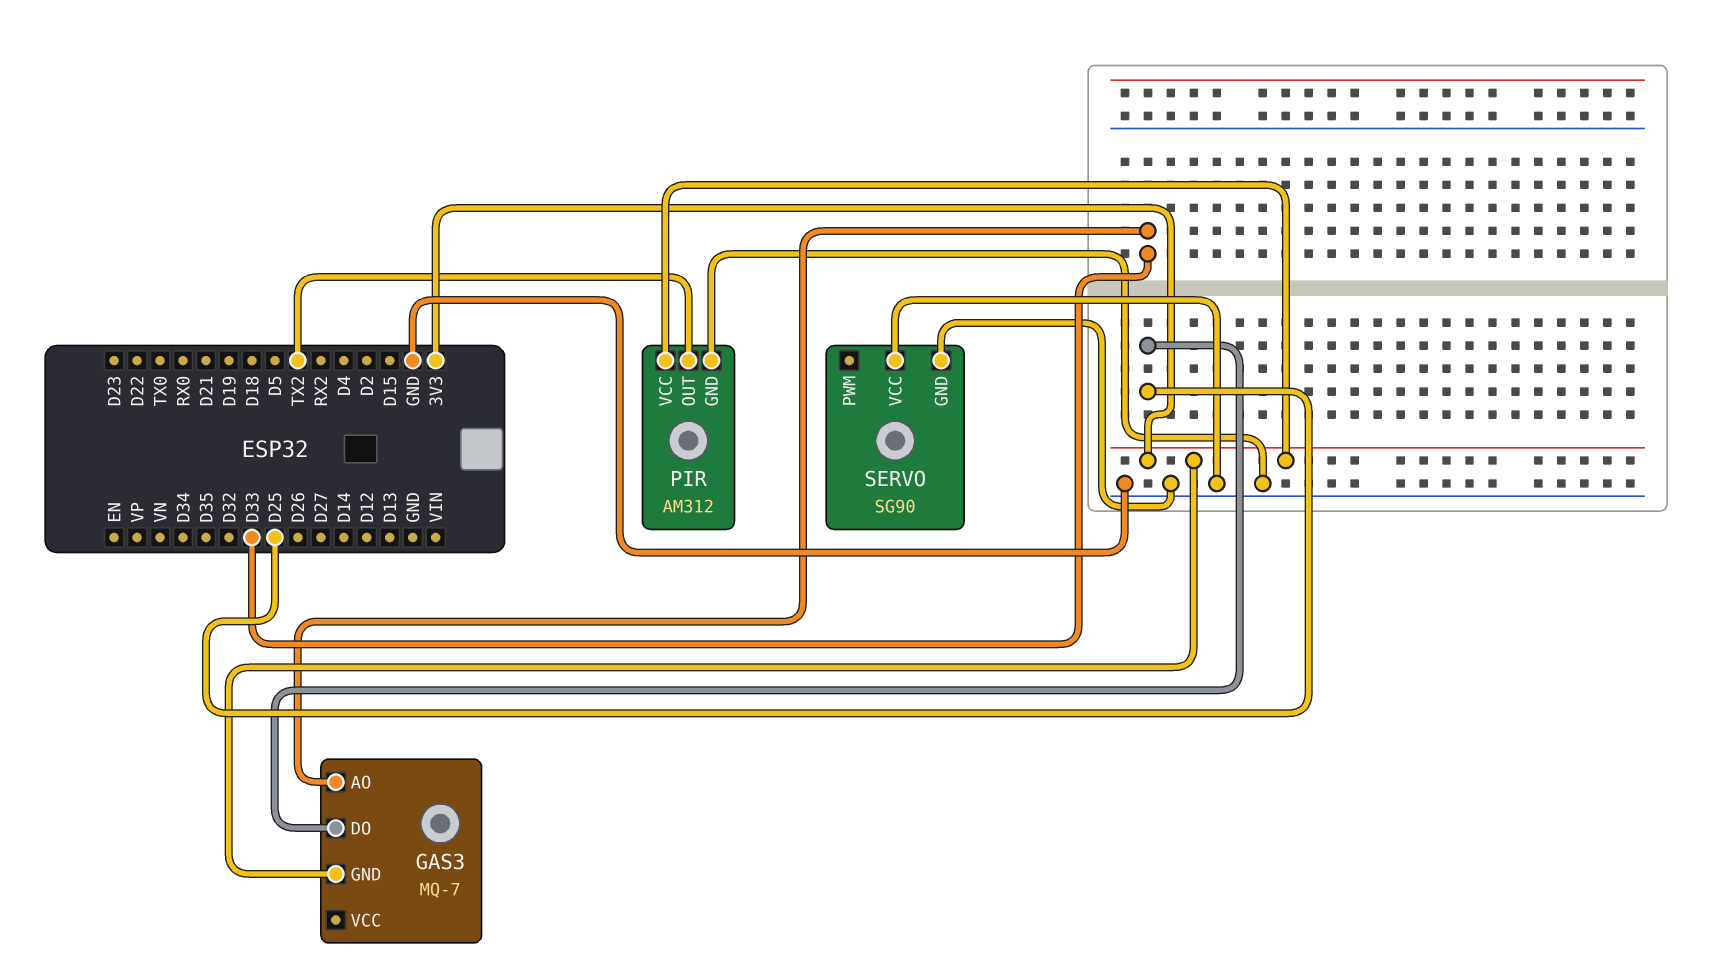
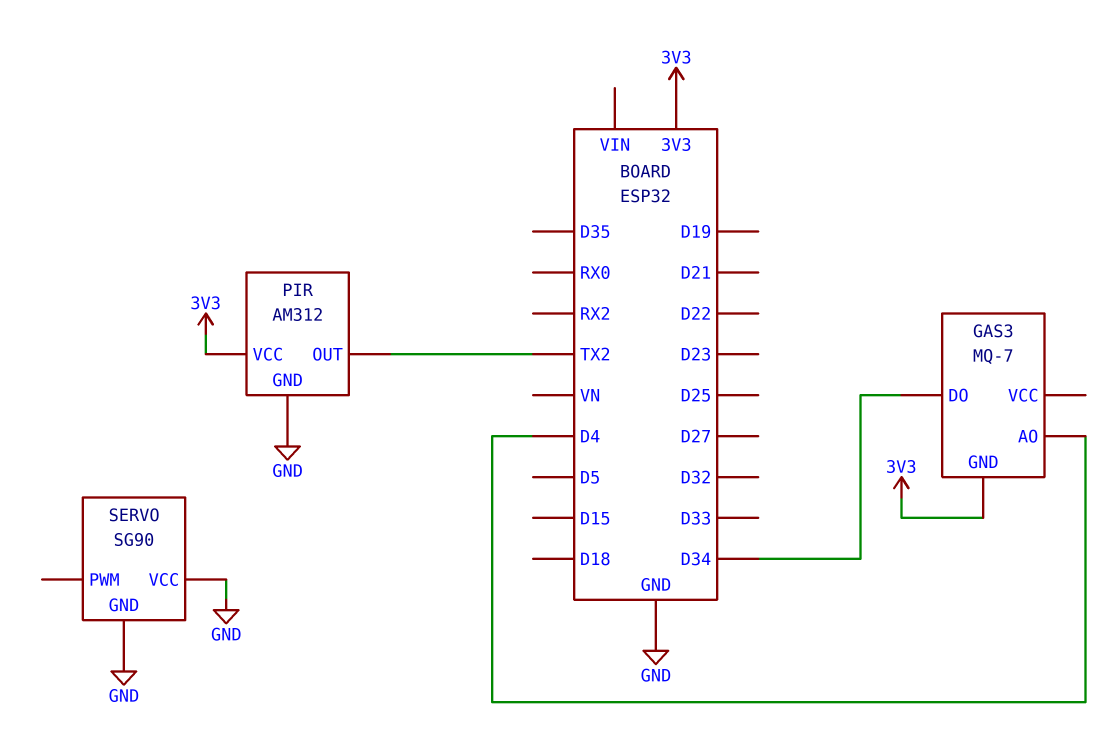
GAS3 pin AO: D33 -> D4
GAS3 pin DO: D25 -> D34

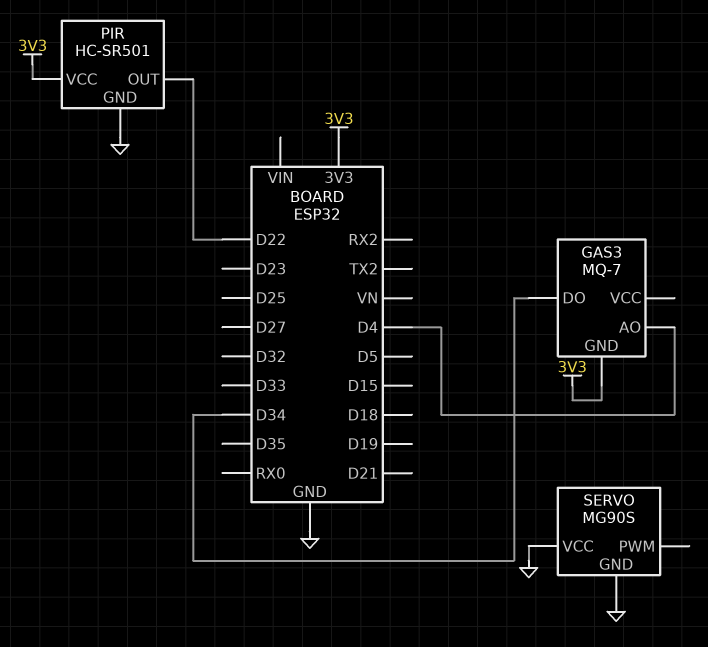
PIR: AM312 -> HC-SR501
PIR pin OUT: TX2 -> D22
SERVO: SG90 -> MG90S

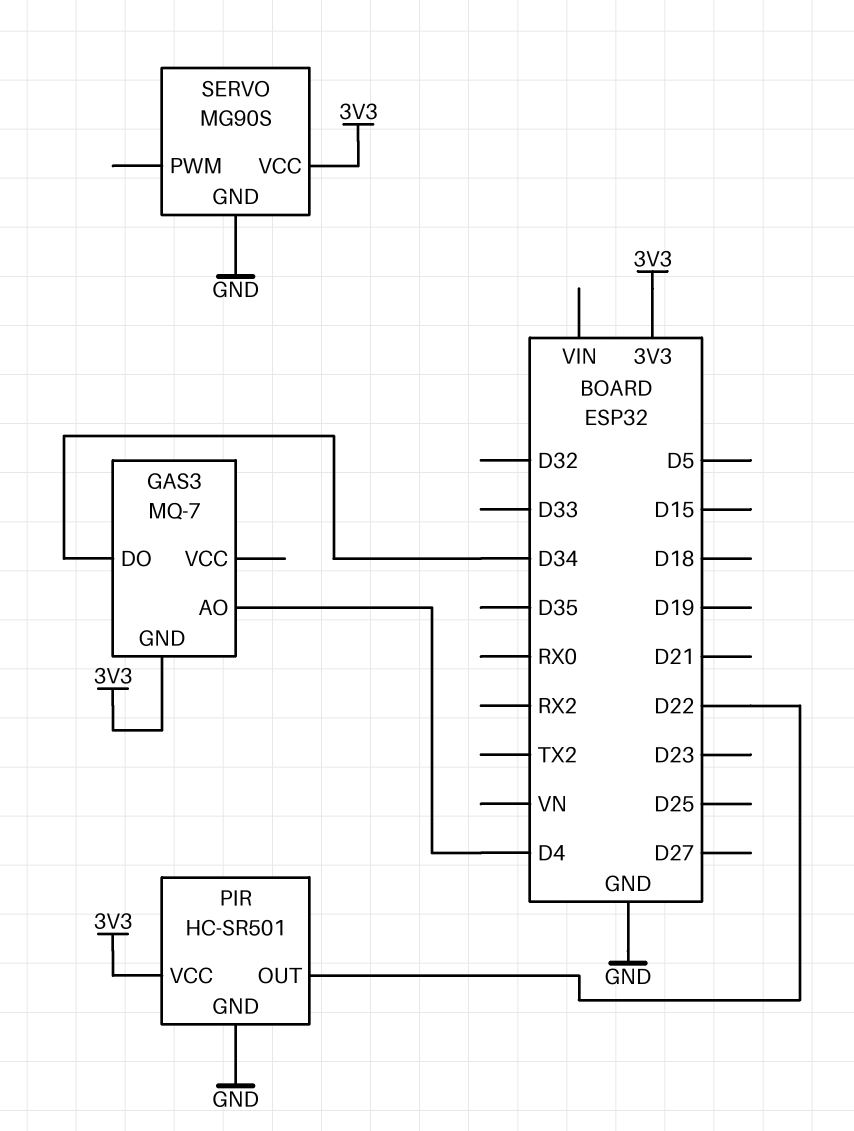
SERVO pin VCC: GND -> 3V3

